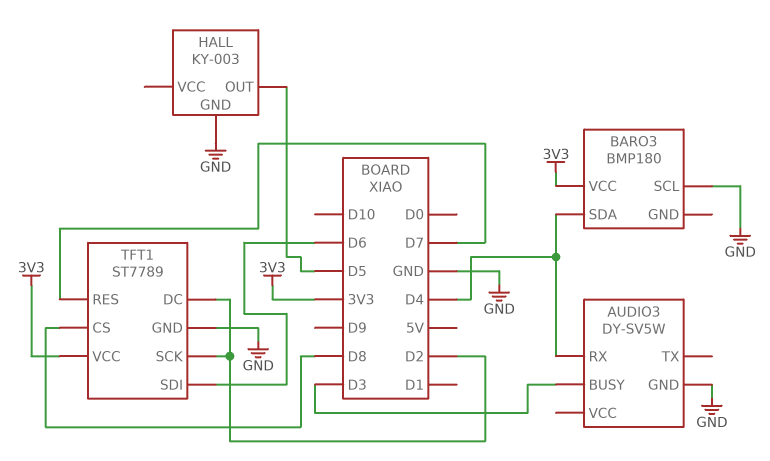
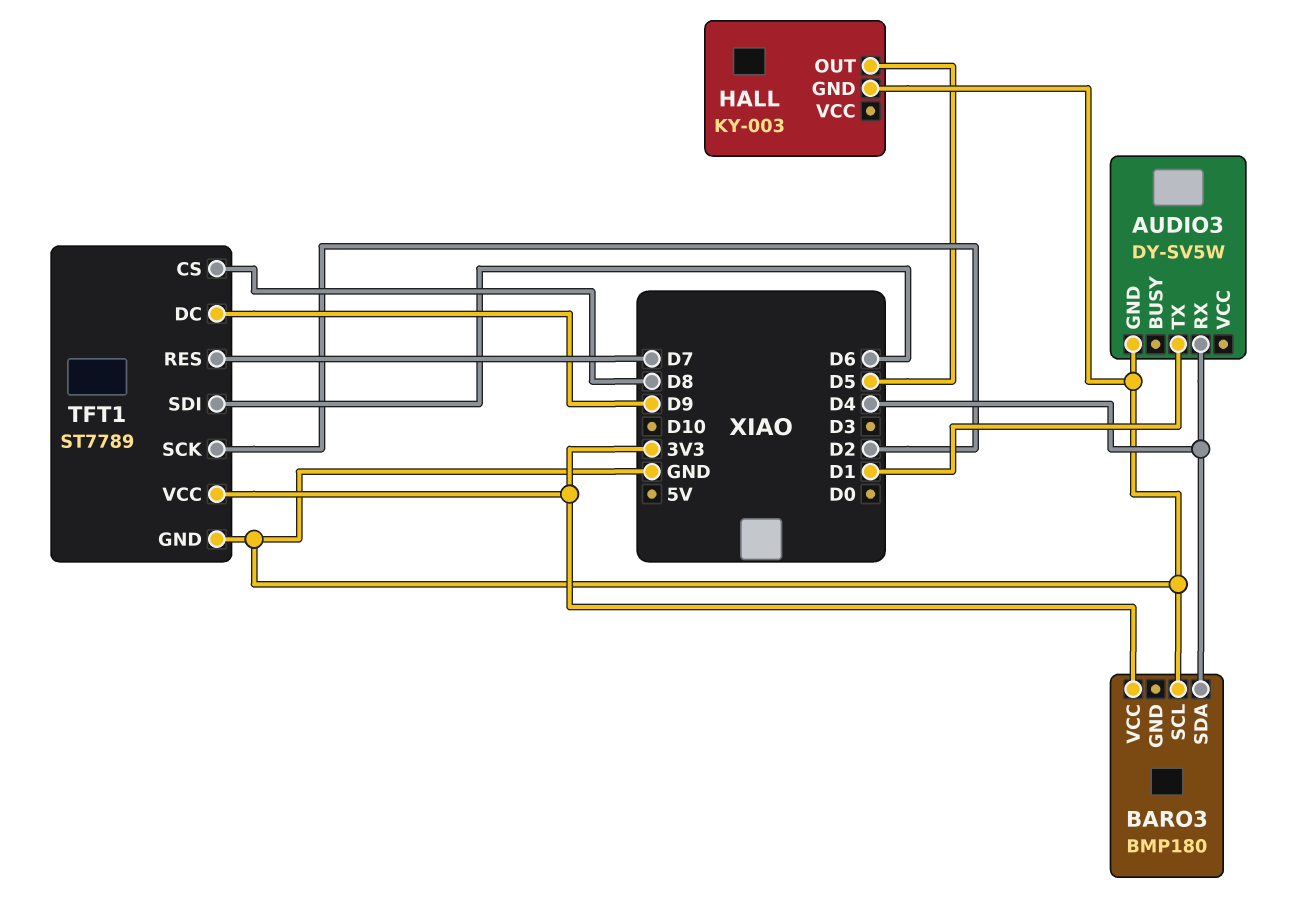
AUDIO3 pin BUSY: D3 -> none
AUDIO3 pin TX: none -> D1
TFT1 pin DC: D2 -> D9

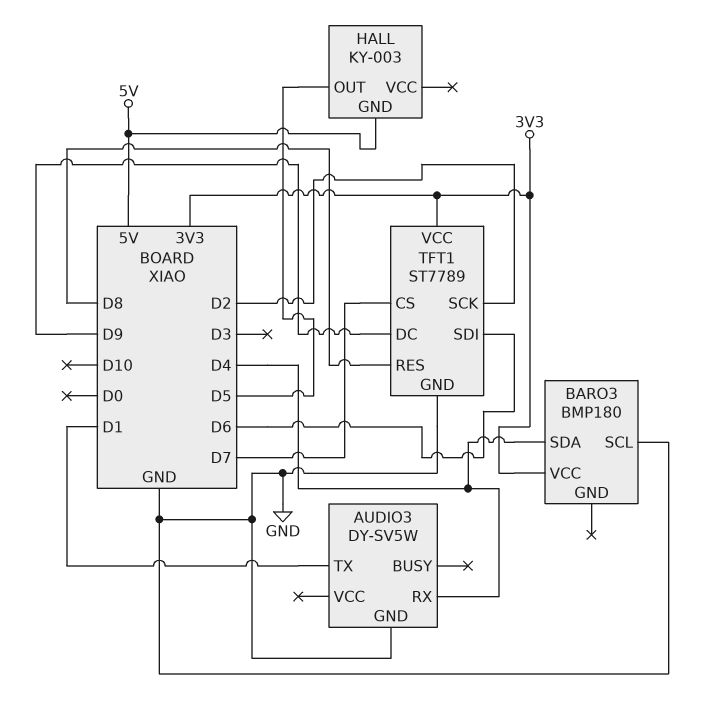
HALL pin GND: GND -> 5V
TFT1 pin CS: D8 -> D7
TFT1 pin RES: D7 -> D8

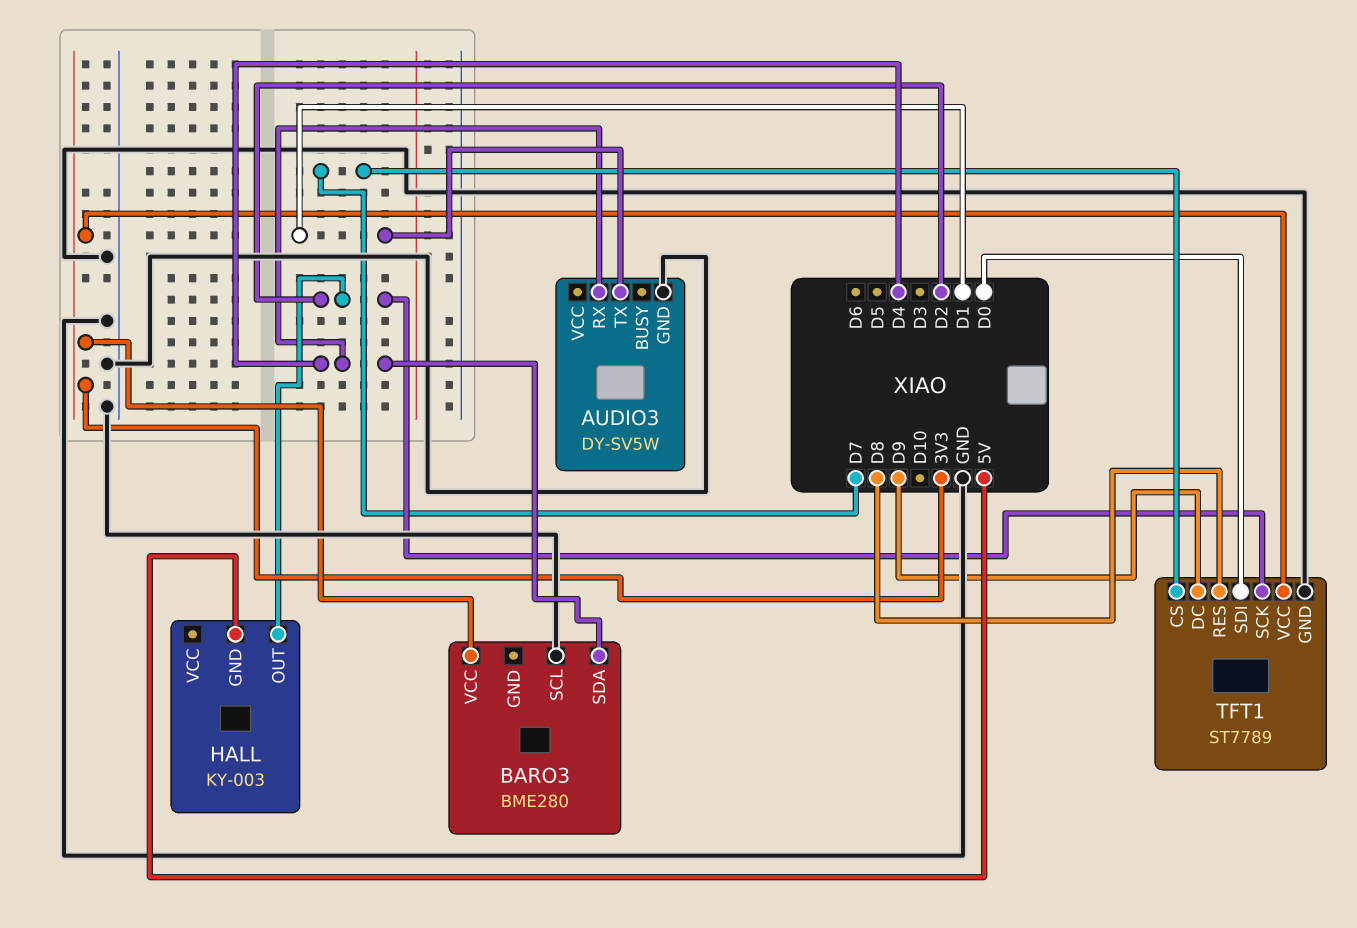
BARO3: BMP180 -> BME280
HALL pin OUT: D5 -> D2
TFT1 pin SDI: D6 -> D0

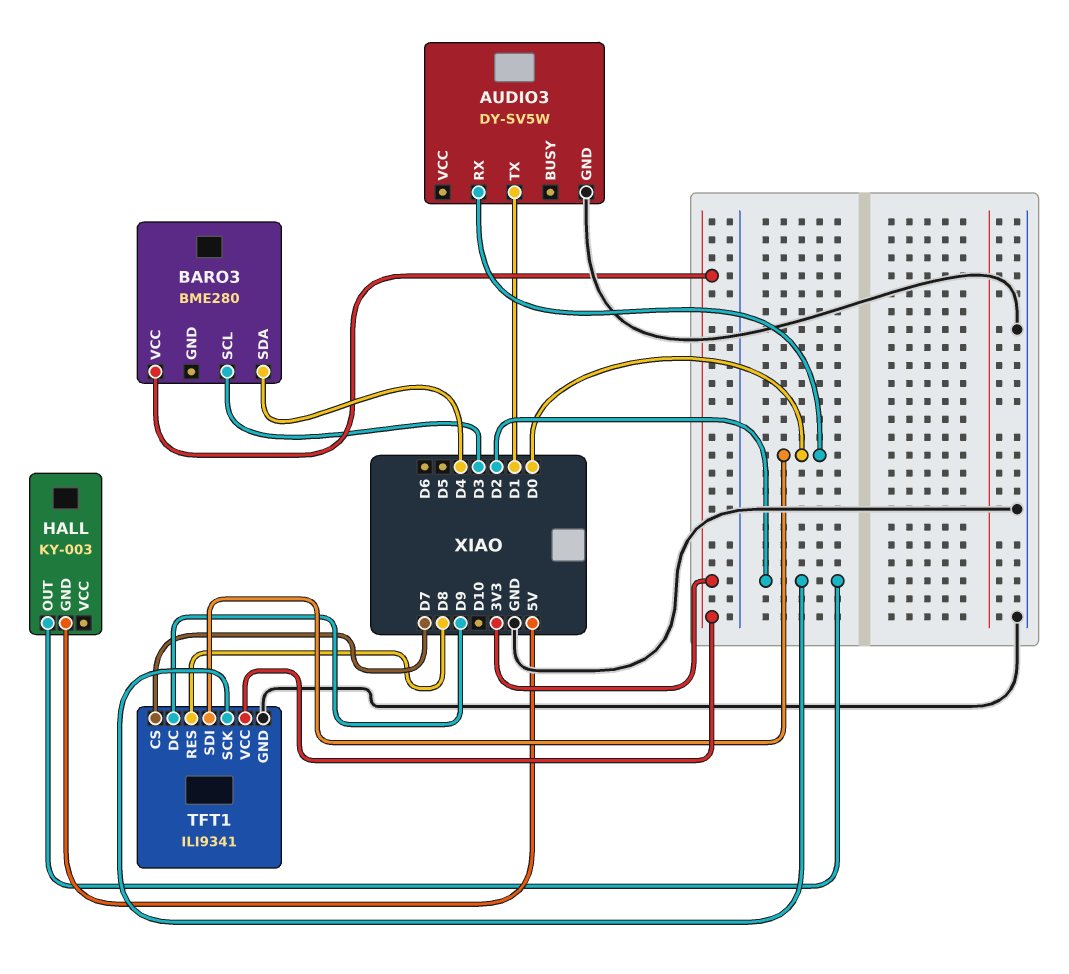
AUDIO3 pin RX: D4 -> D0
BARO3 pin SCL: GND -> D3
TFT1: ST7789 -> ILI9341

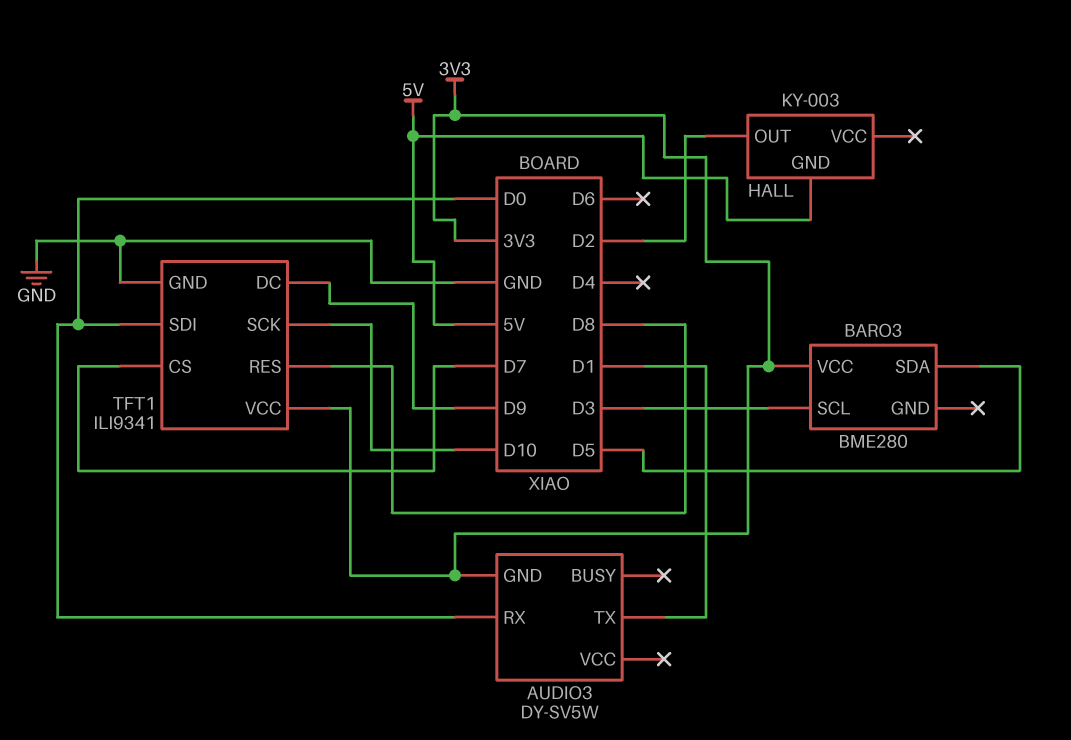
AUDIO3 pin GND: GND -> 3V3
BARO3 pin SDA: D4 -> D5
TFT1 pin SCK: D2 -> D10

